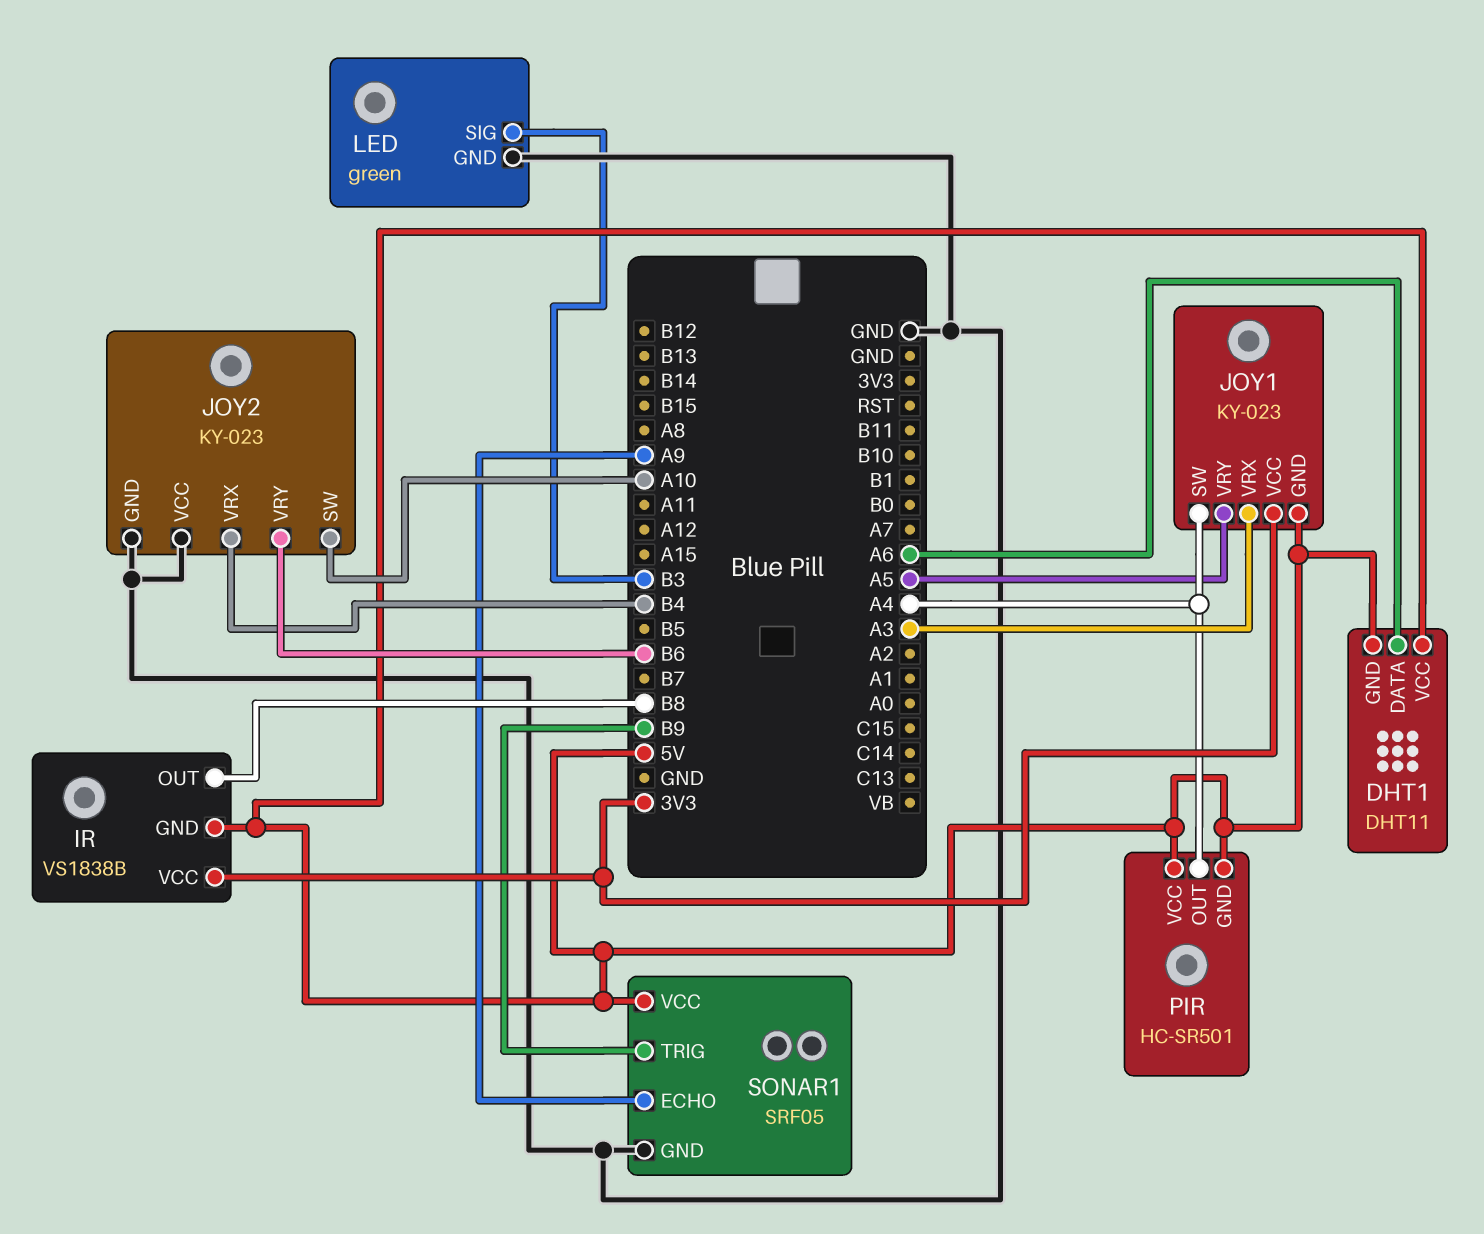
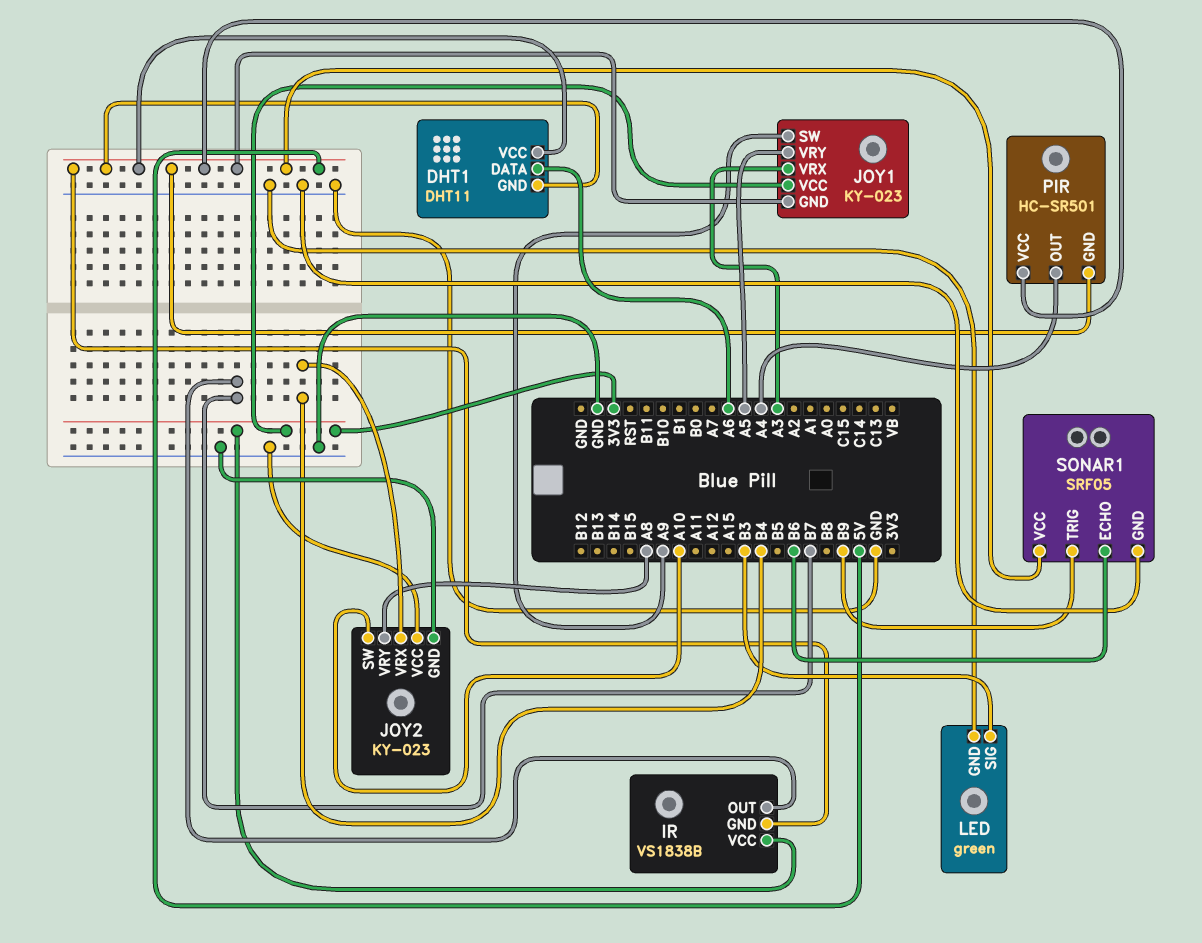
IR pin OUT: B8 -> B7
JOY1 pin SW: A4 -> A9
JOY2 pin VRY: B6 -> A8
SONAR1 pin ECHO: A9 -> B6

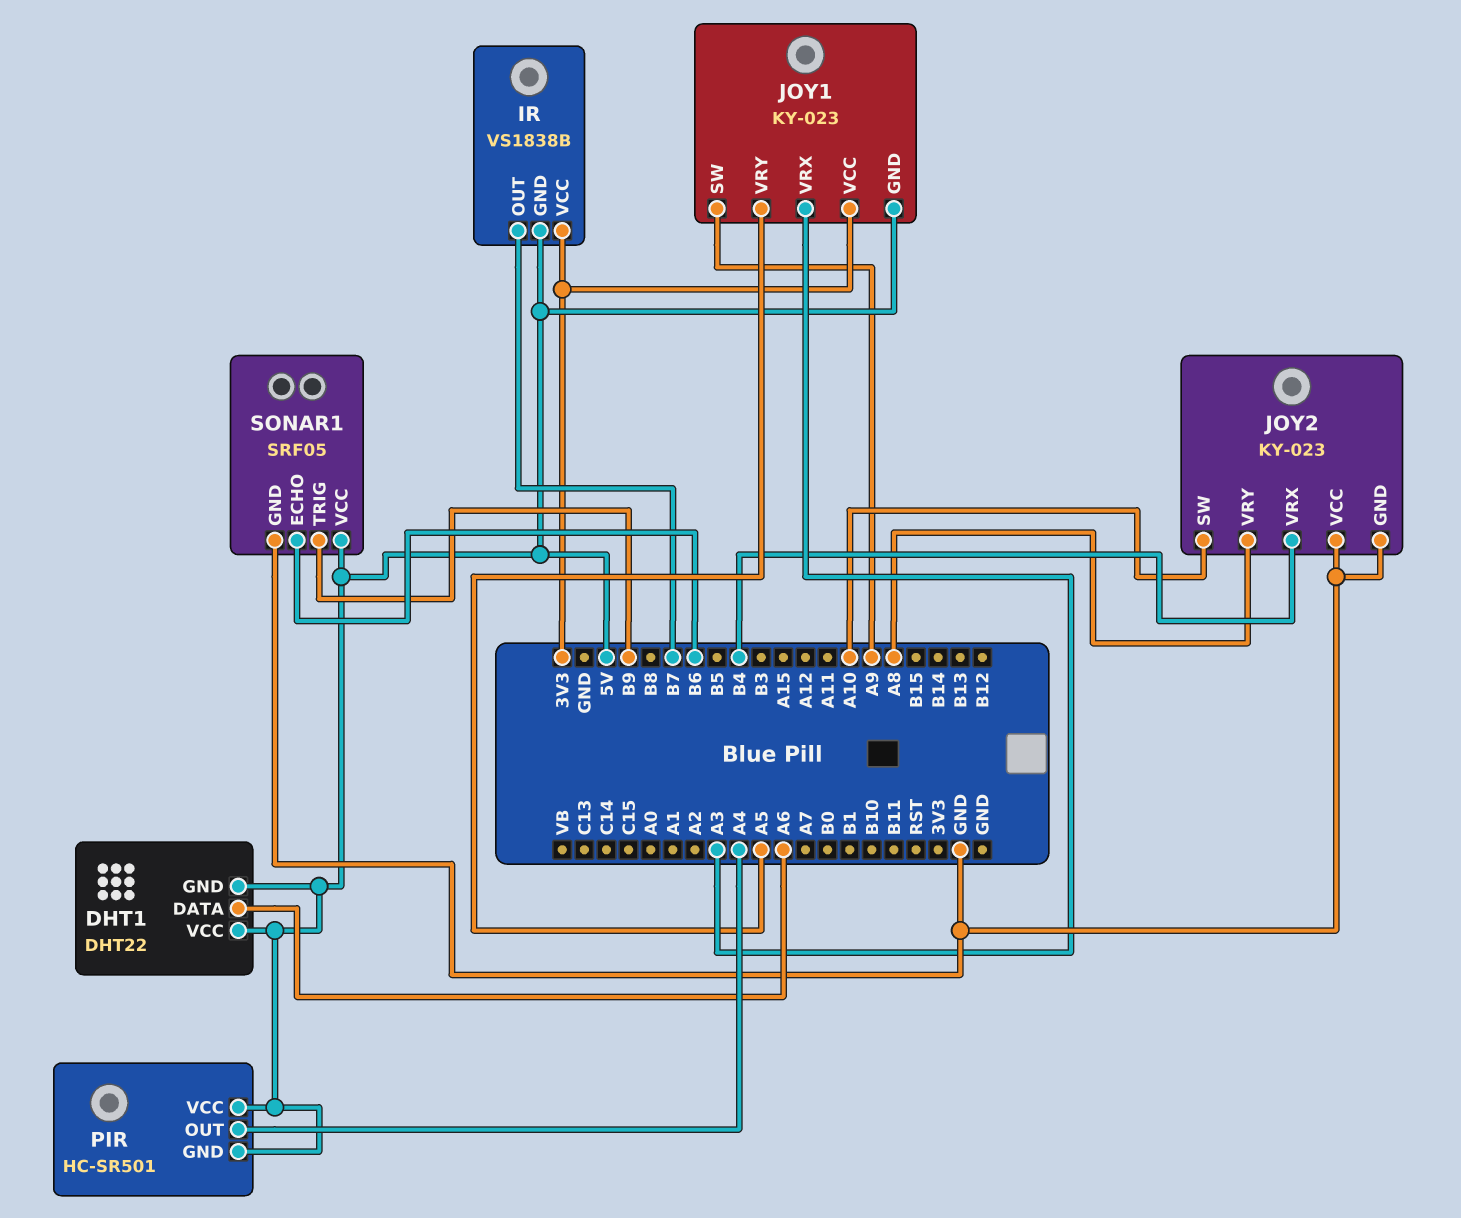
DHT1: DHT11 -> DHT22
LED: green -> none
LED pin GND: GND -> none
LED pin SIG: B3 -> none

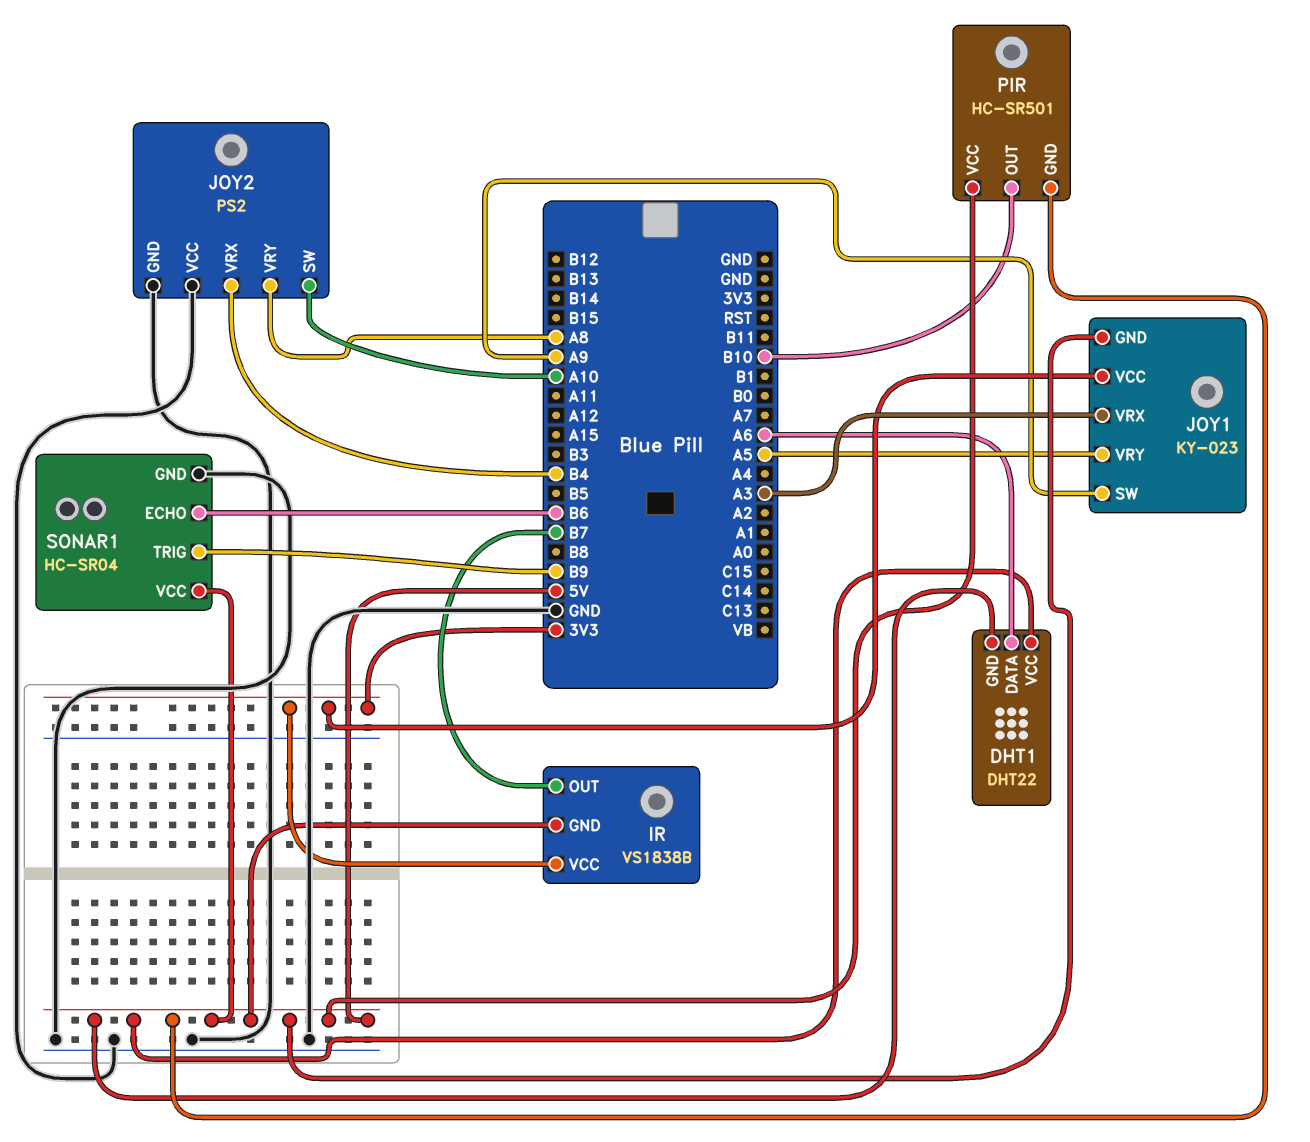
JOY2: KY-023 -> PS2
PIR pin OUT: A4 -> B10
SONAR1: SRF05 -> HC-SR04

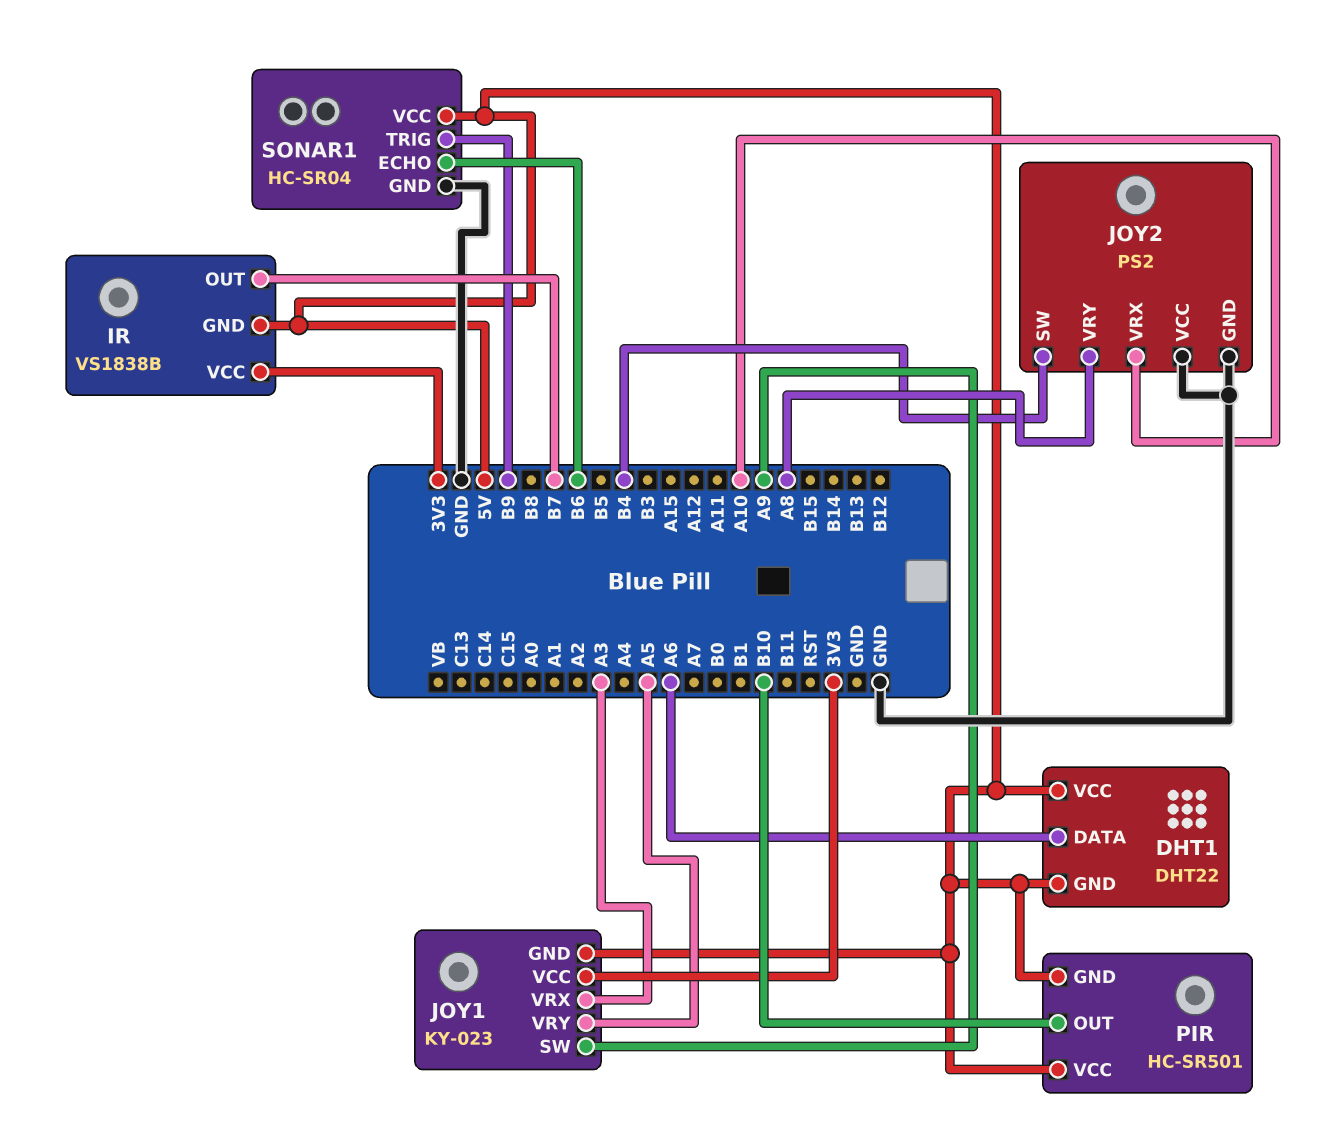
JOY2 pin SW: A10 -> B4
JOY2 pin VRX: B4 -> A10

